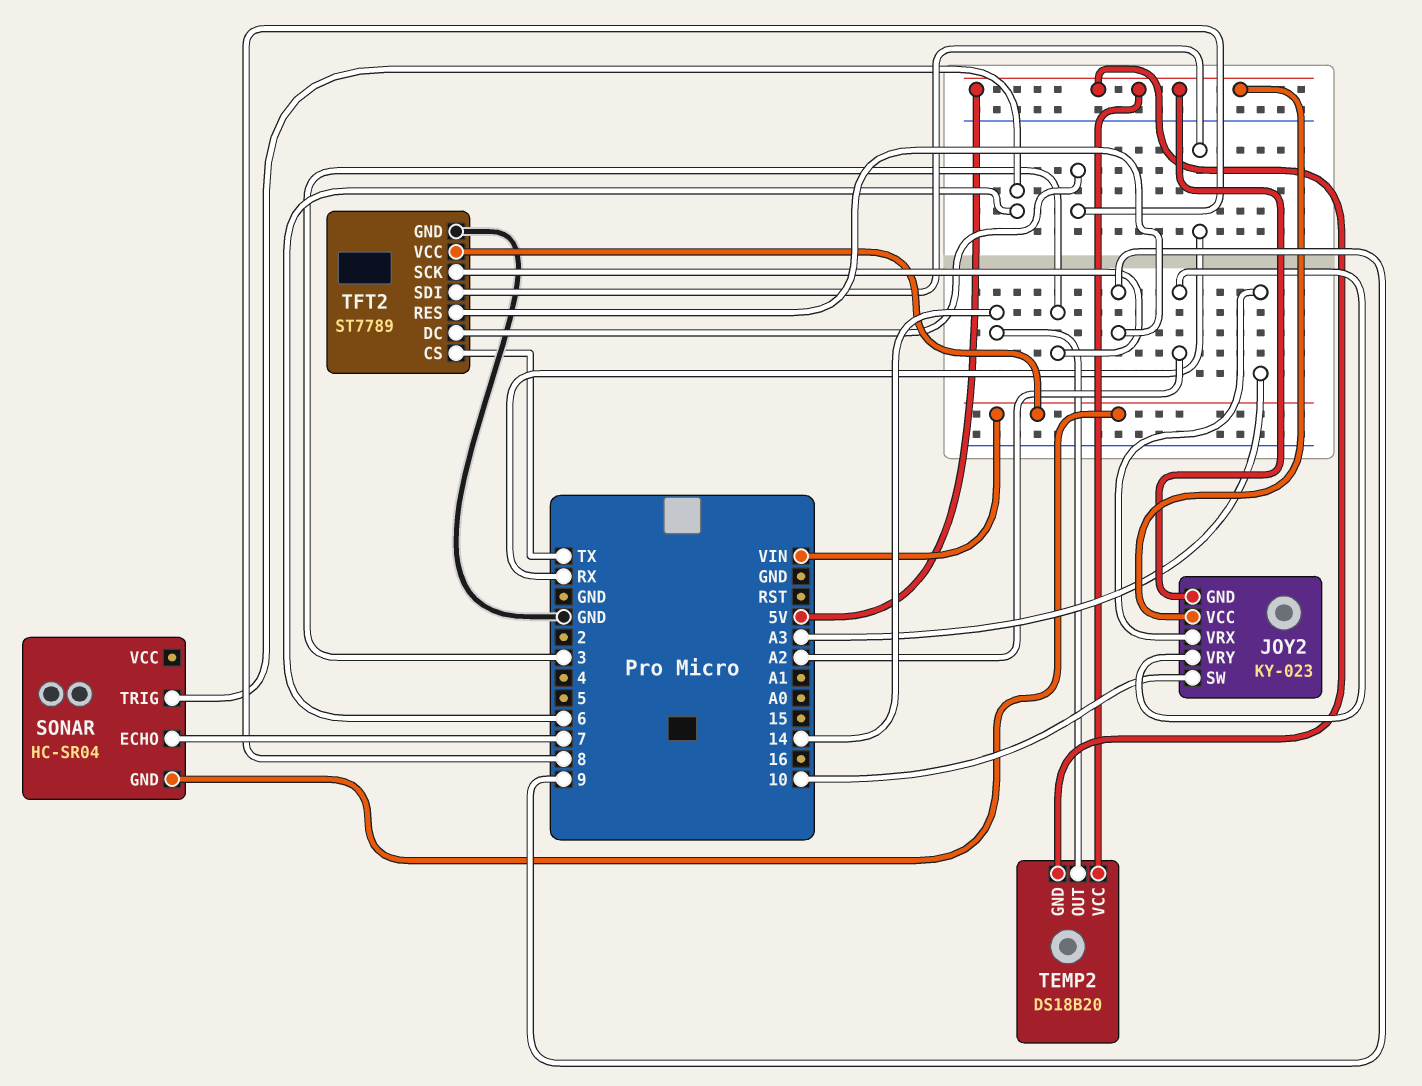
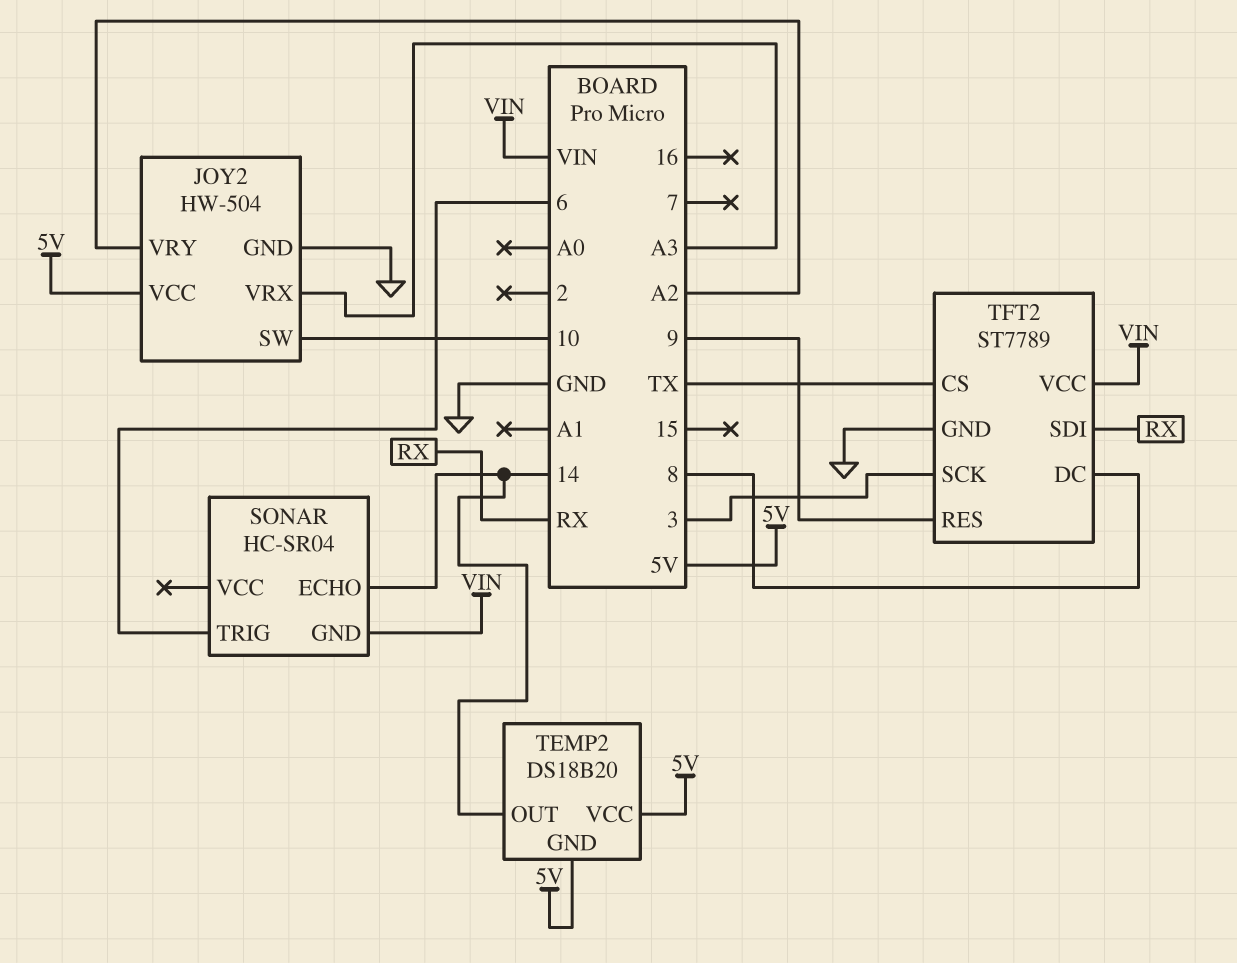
JOY2: KY-023 -> HW-504
JOY2 pin GND: 5V -> GND
SONAR pin ECHO: 7 -> 14

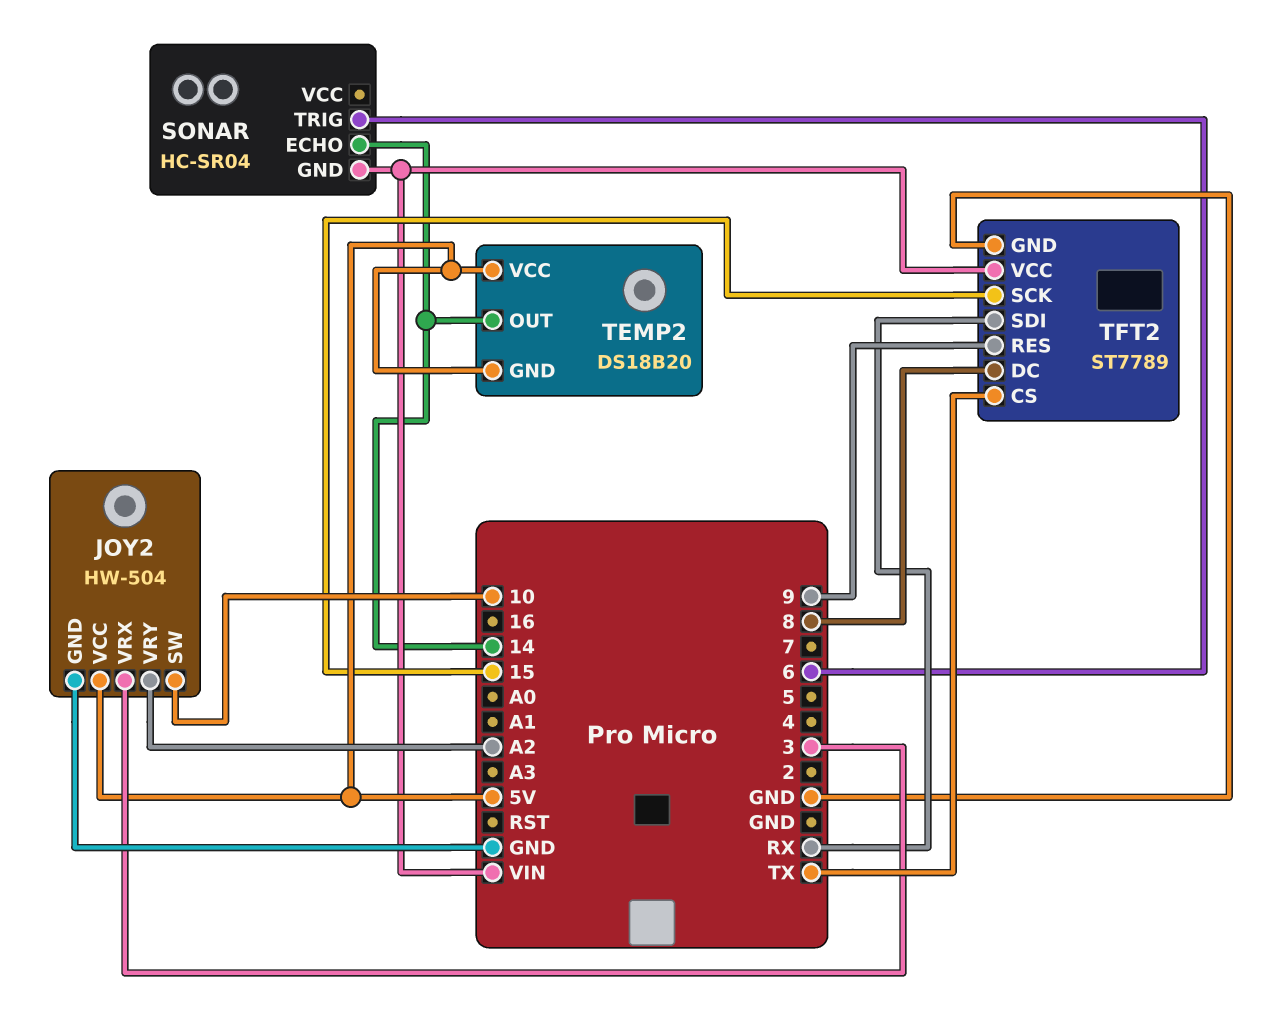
JOY2 pin VRX: A3 -> 3
TFT2 pin SCK: 3 -> 15

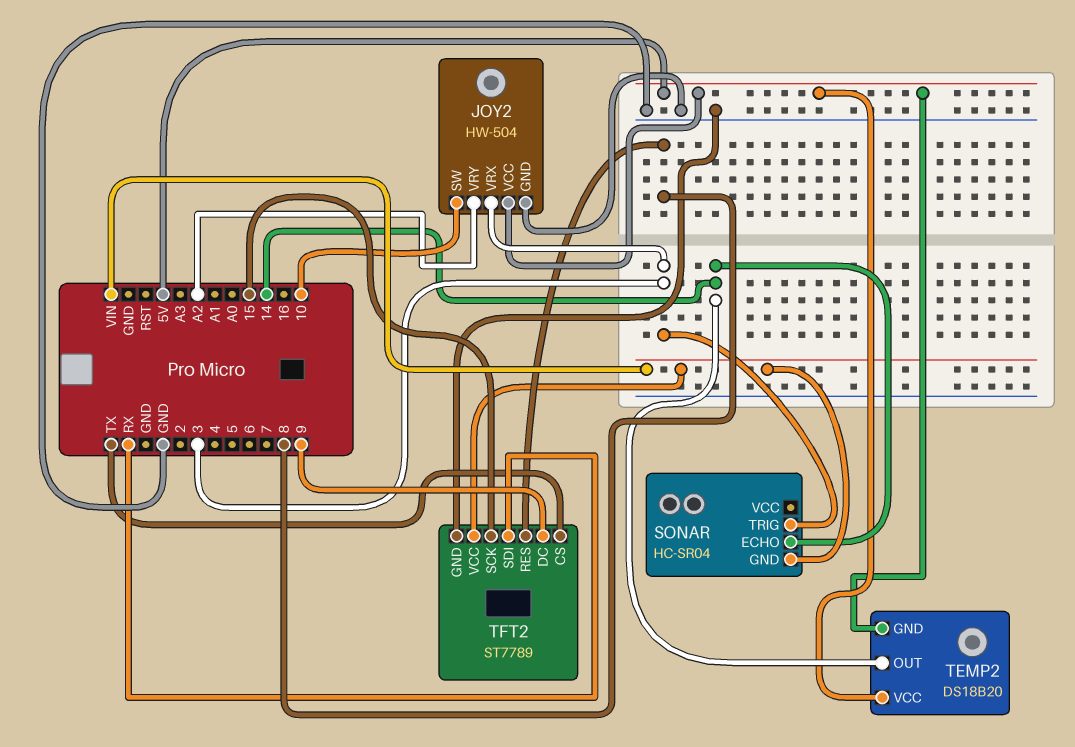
SONAR pin TRIG: 6 -> 3
TFT2 pin DC: 8 -> 9
TFT2 pin RES: 9 -> 8

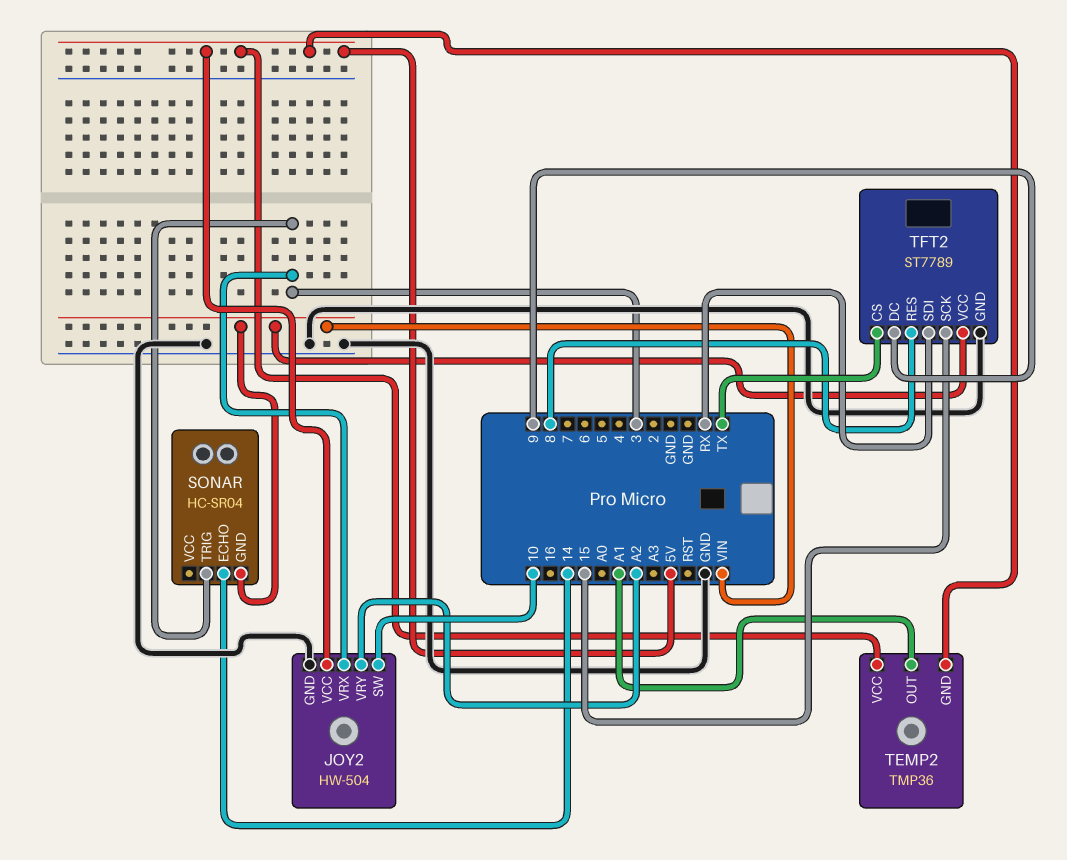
TEMP2: DS18B20 -> TMP36
TEMP2 pin OUT: 14 -> A1

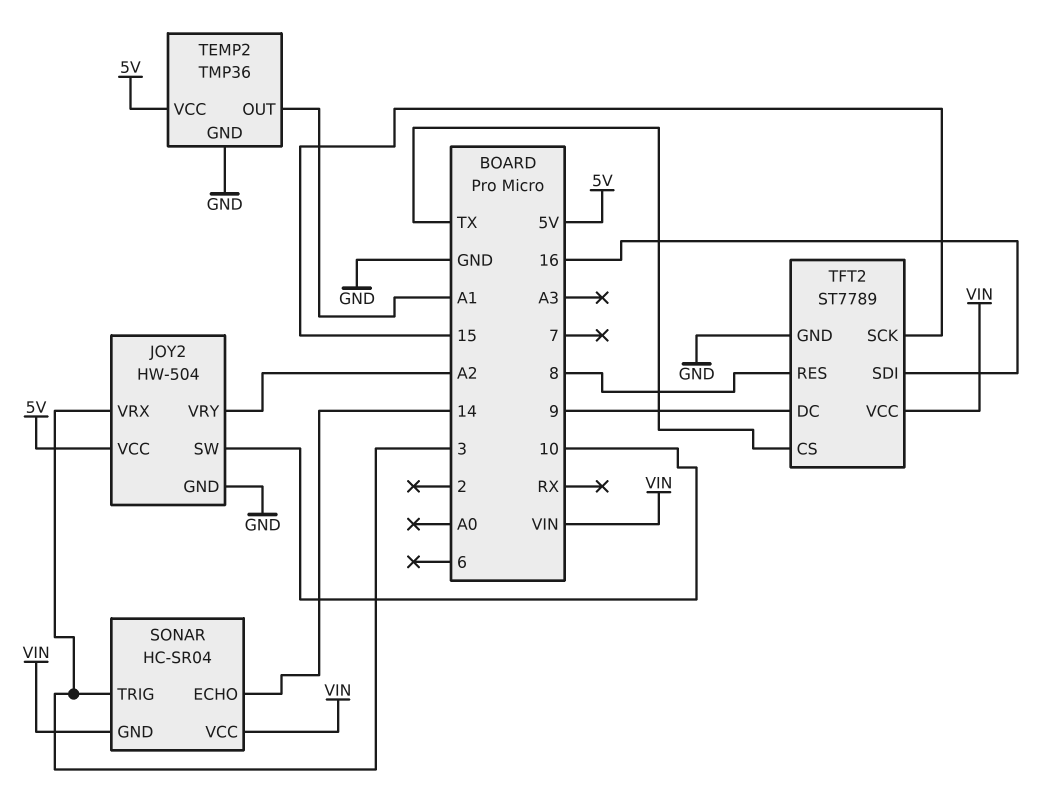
SONAR pin VCC: none -> VIN
TEMP2 pin GND: 5V -> GND
TFT2 pin SDI: RX -> 16

